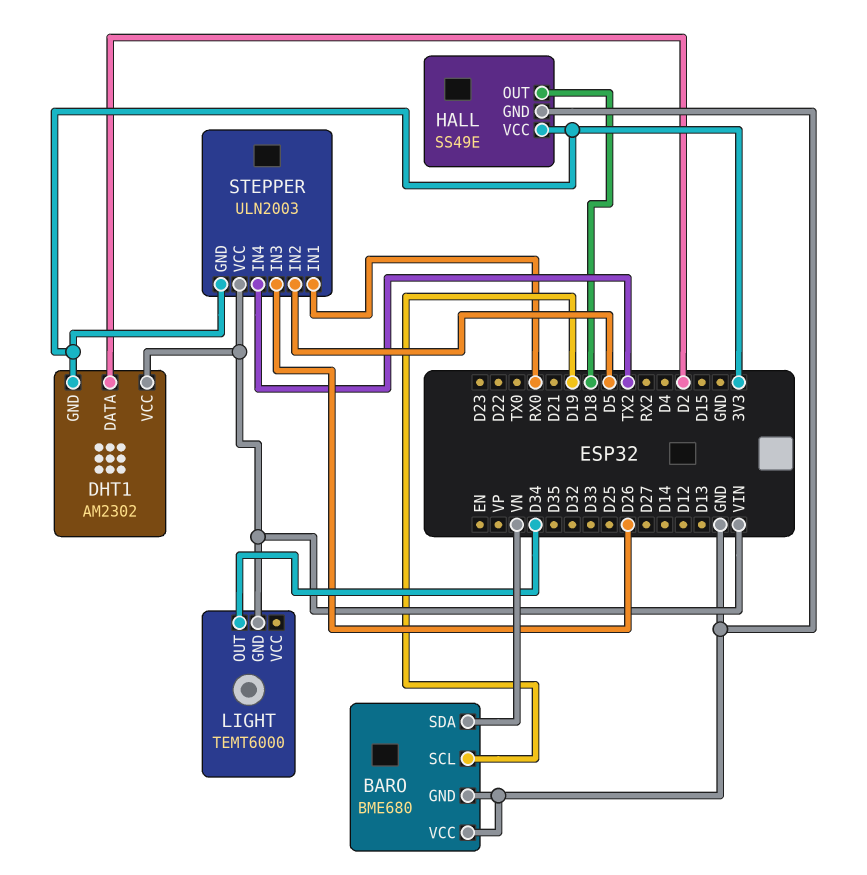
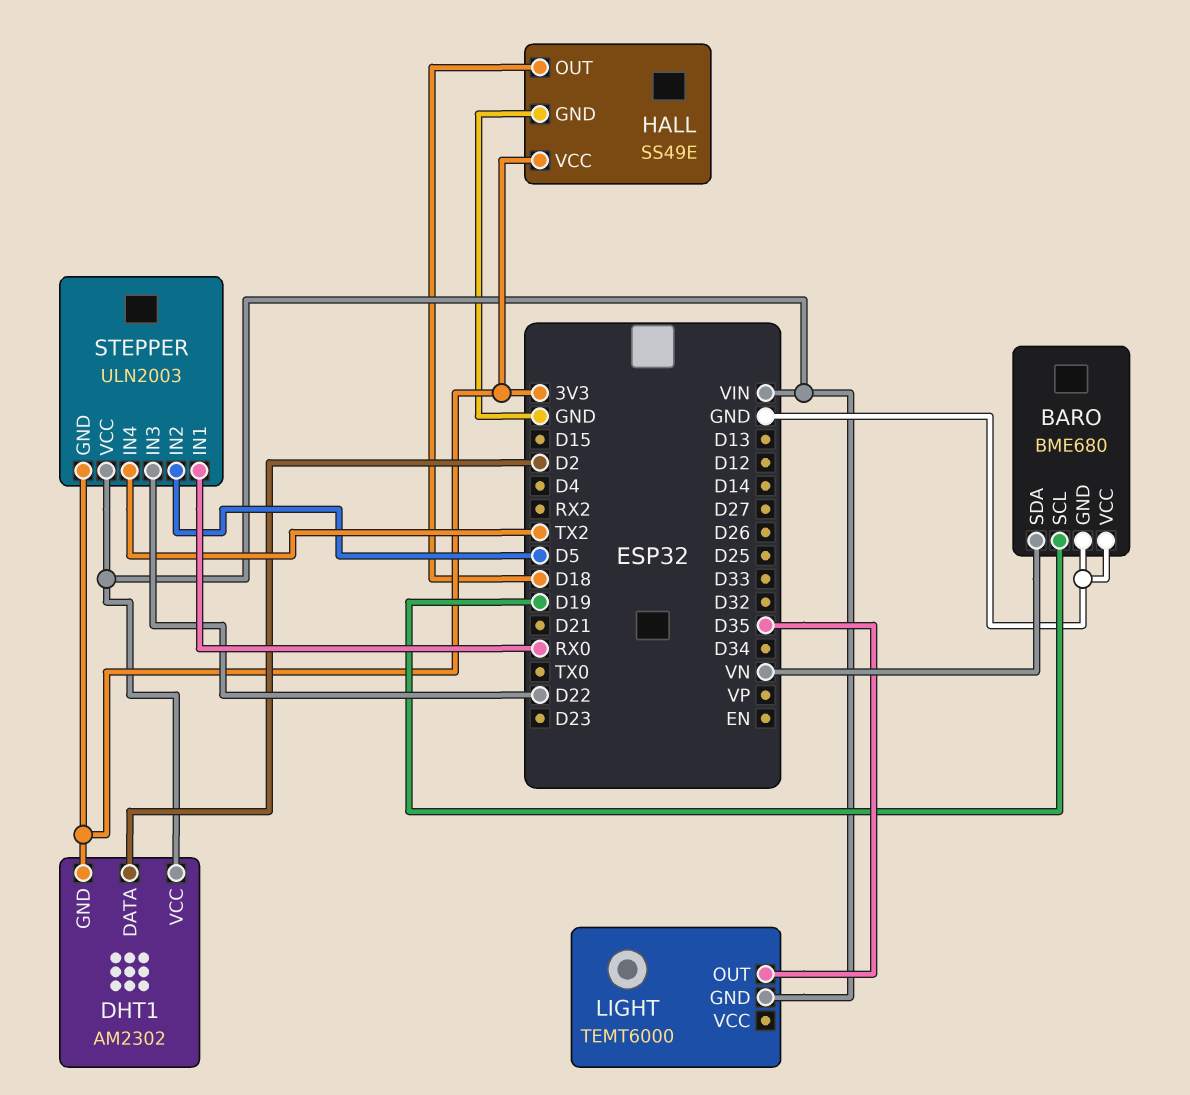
LIGHT pin OUT: D34 -> D35
STEPPER pin IN3: D26 -> D22

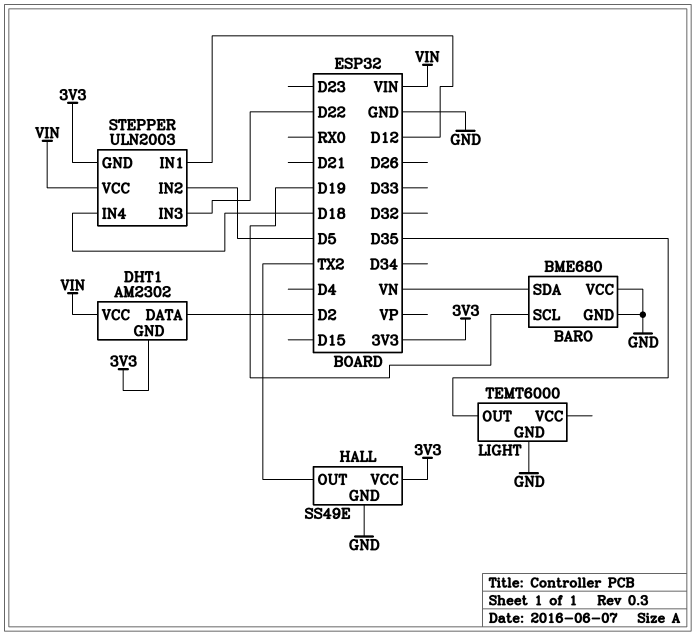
HALL pin OUT: D18 -> TX2
LIGHT pin GND: VIN -> GND
STEPPER pin IN1: RX0 -> D12
STEPPER pin IN4: TX2 -> D18

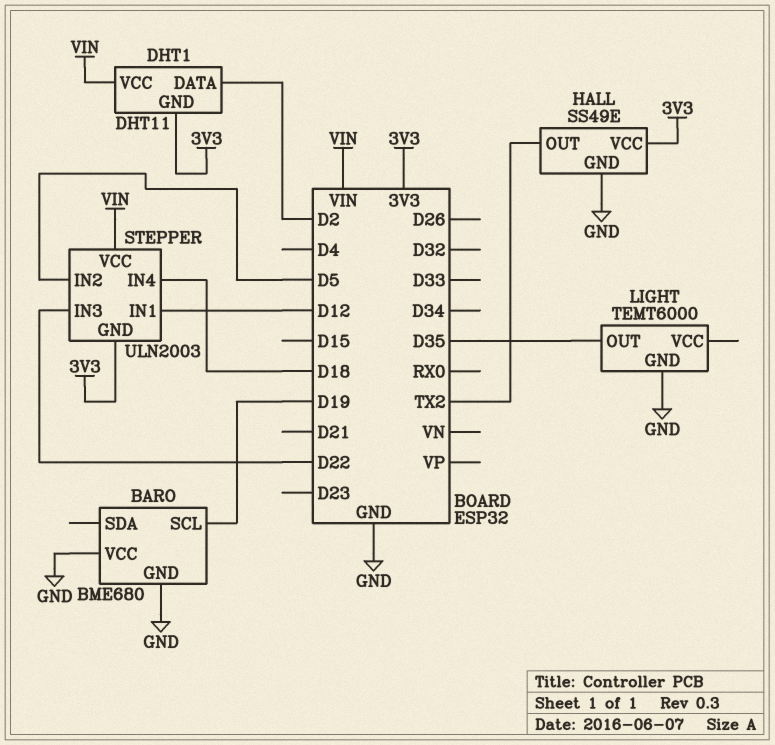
BARO pin SDA: VN -> none
DHT1: AM2302 -> DHT11

